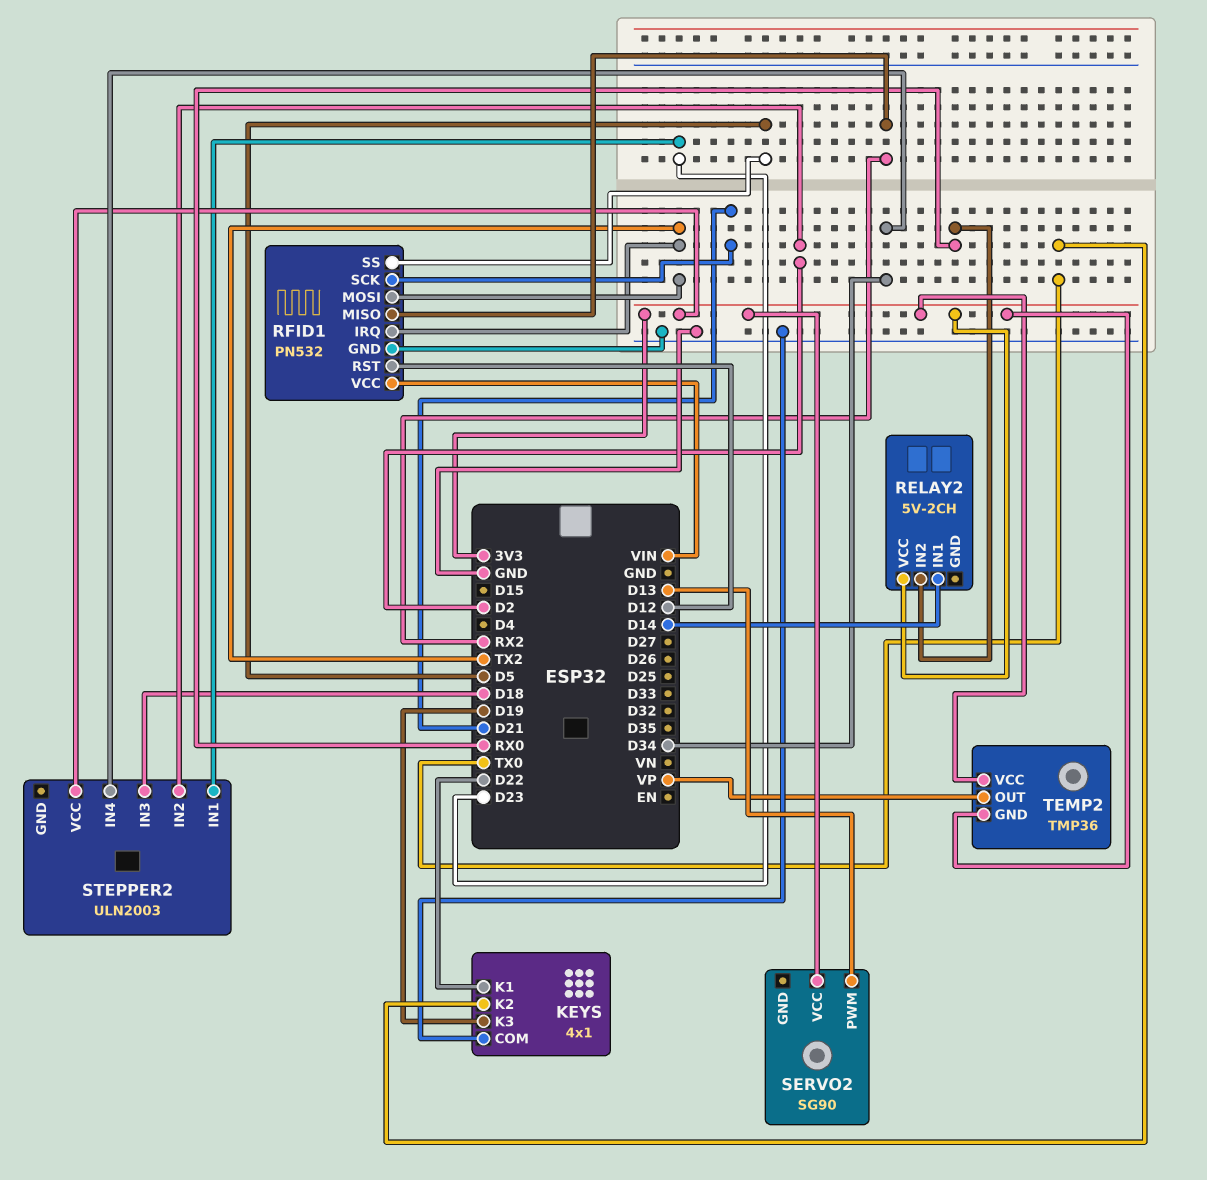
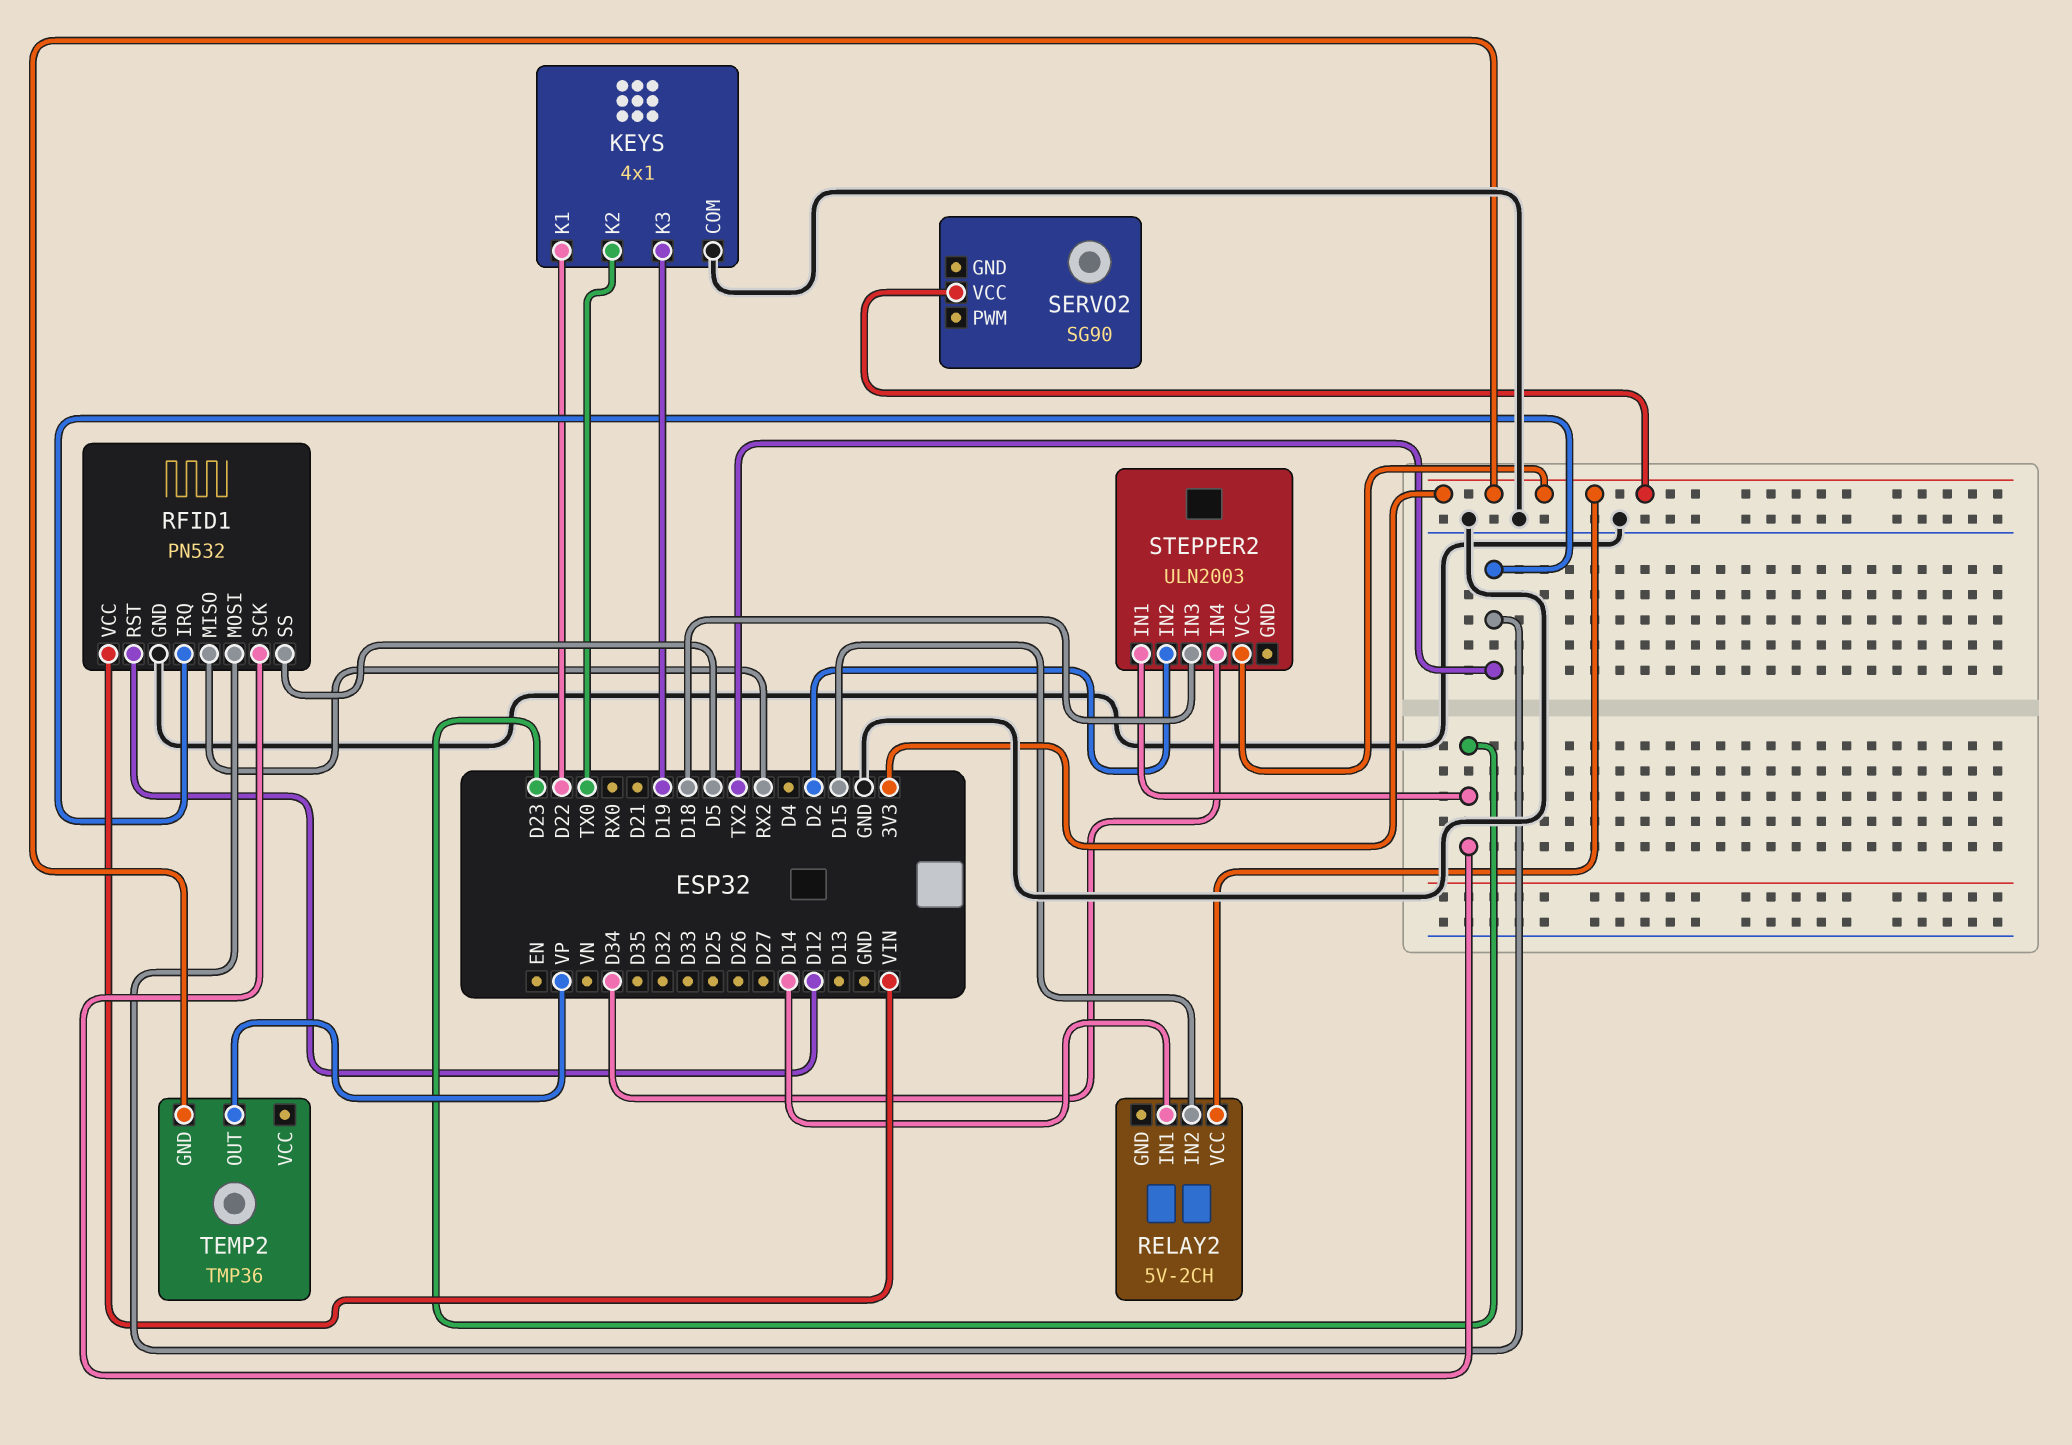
RELAY2 pin IN2: RX0 -> D15
RFID1 pin SCK: D21 -> D23
SERVO2 pin PWM: D13 -> none
TEMP2 pin VCC: 3V3 -> none

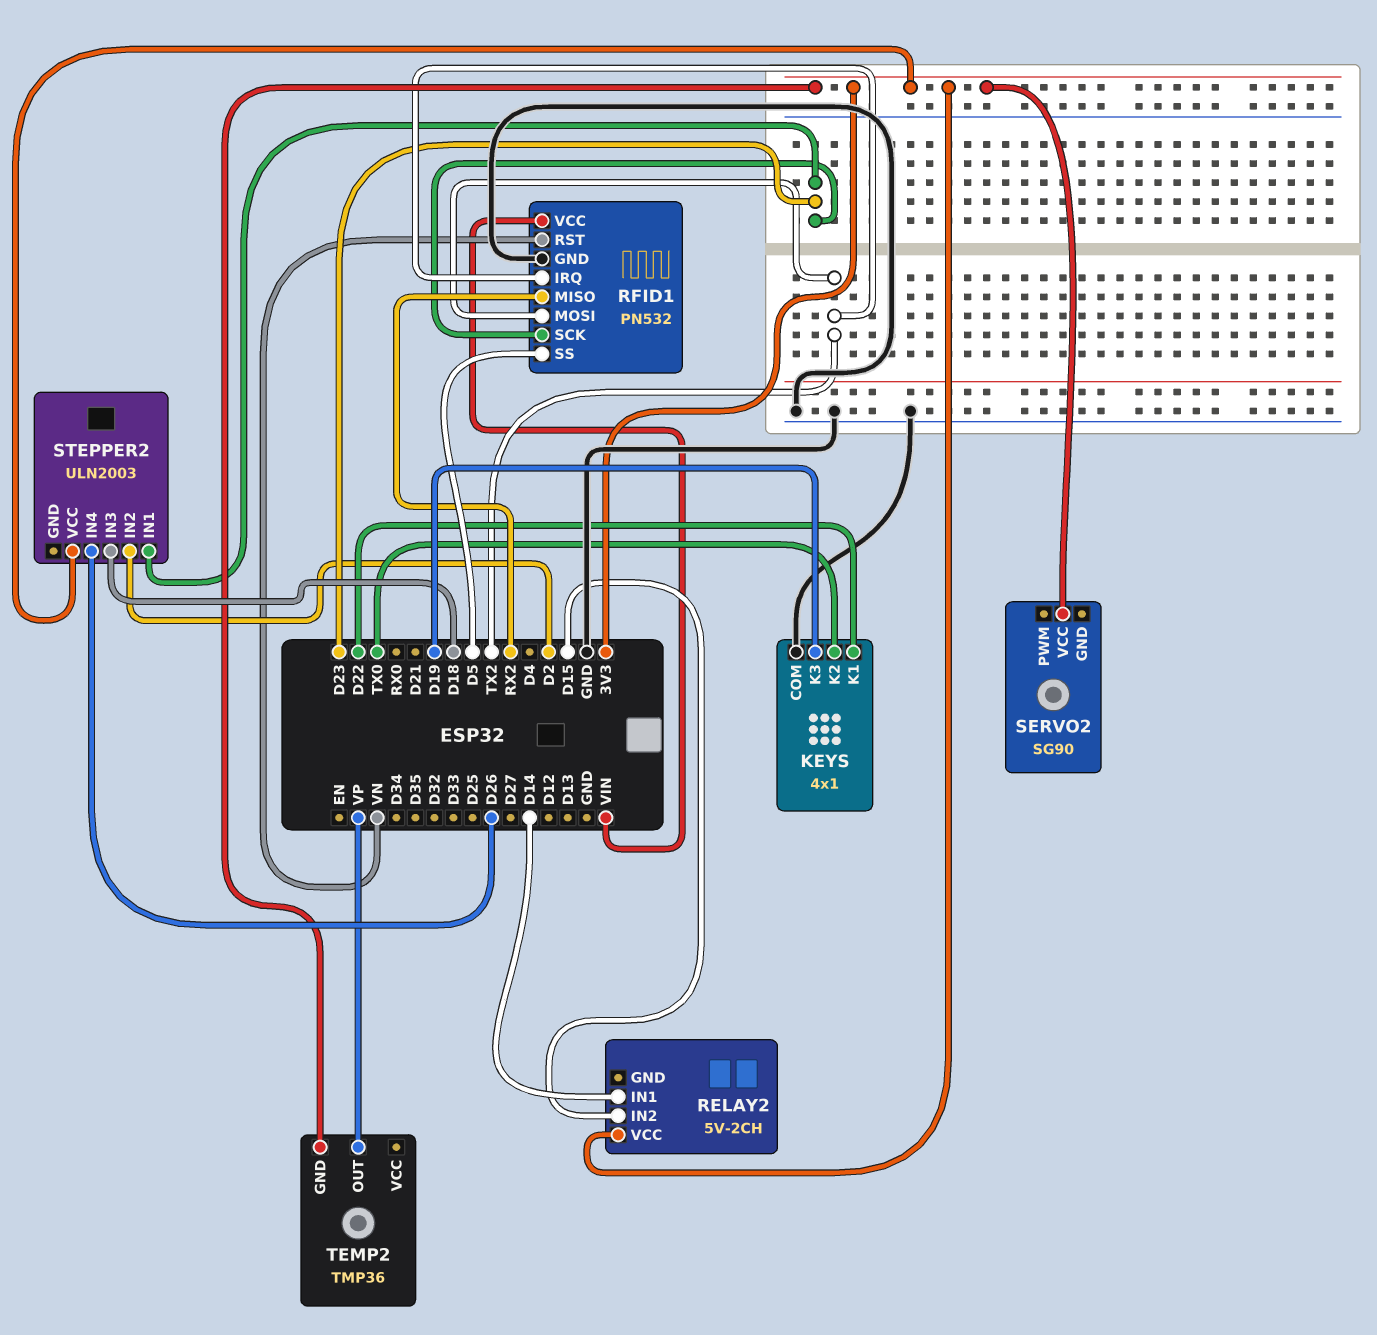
RFID1 pin RST: D12 -> VN
STEPPER2 pin IN4: D34 -> D26

